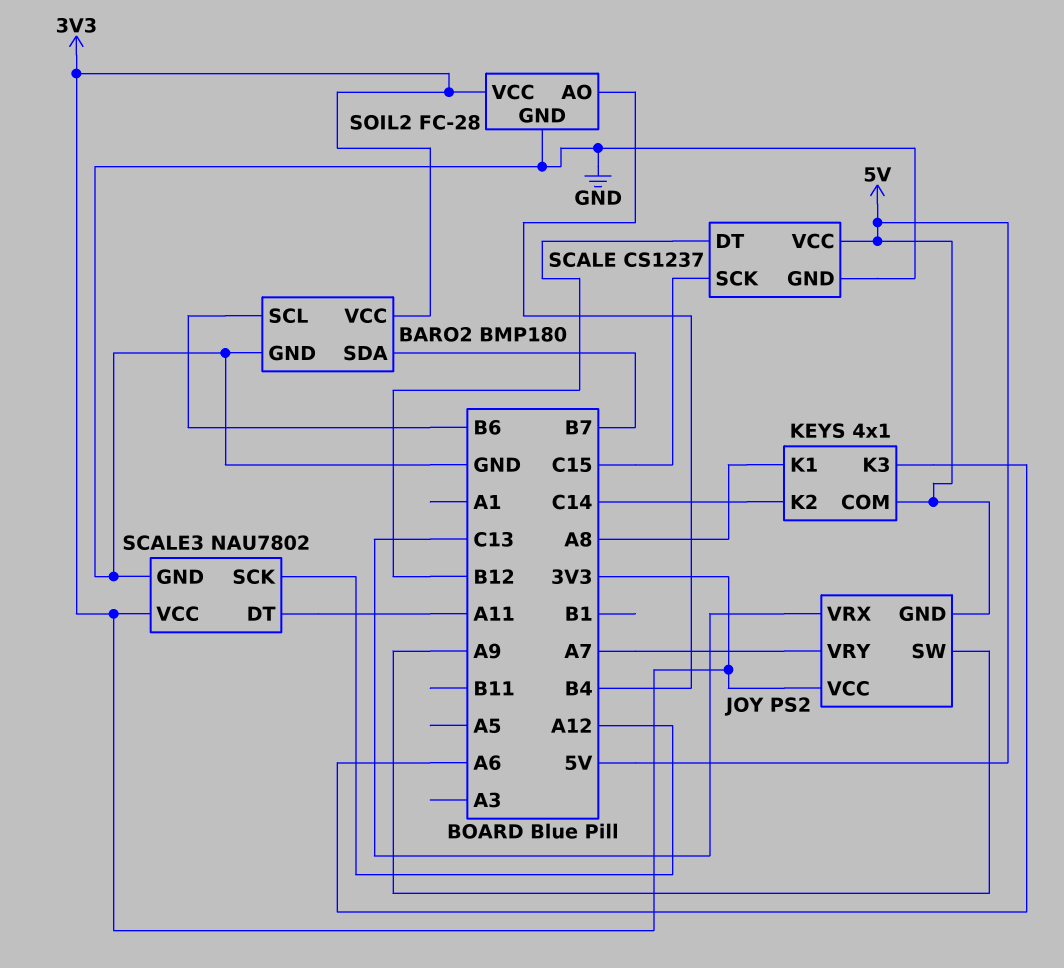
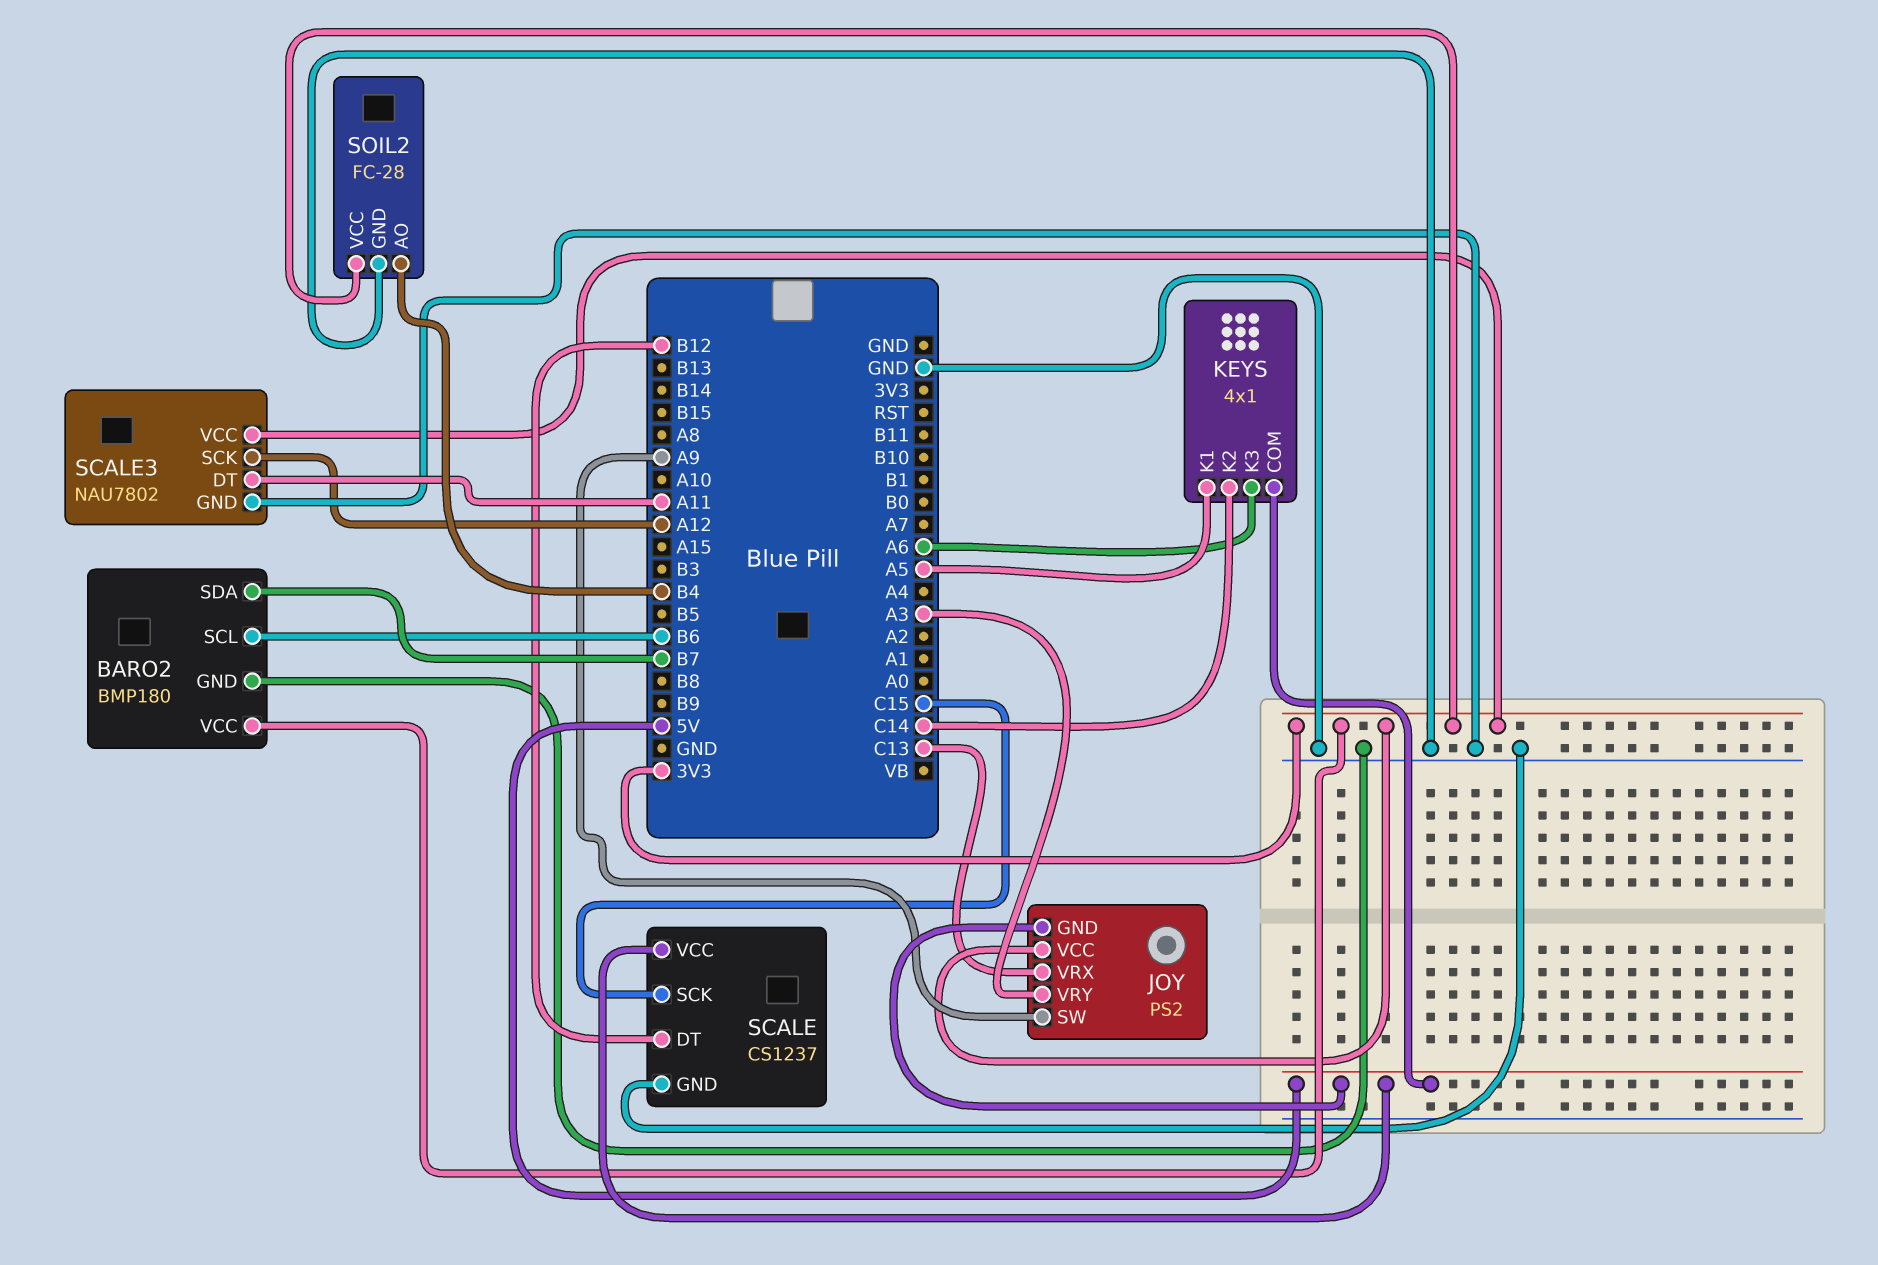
JOY pin VRY: A7 -> A3
KEYS pin K1: A8 -> A5

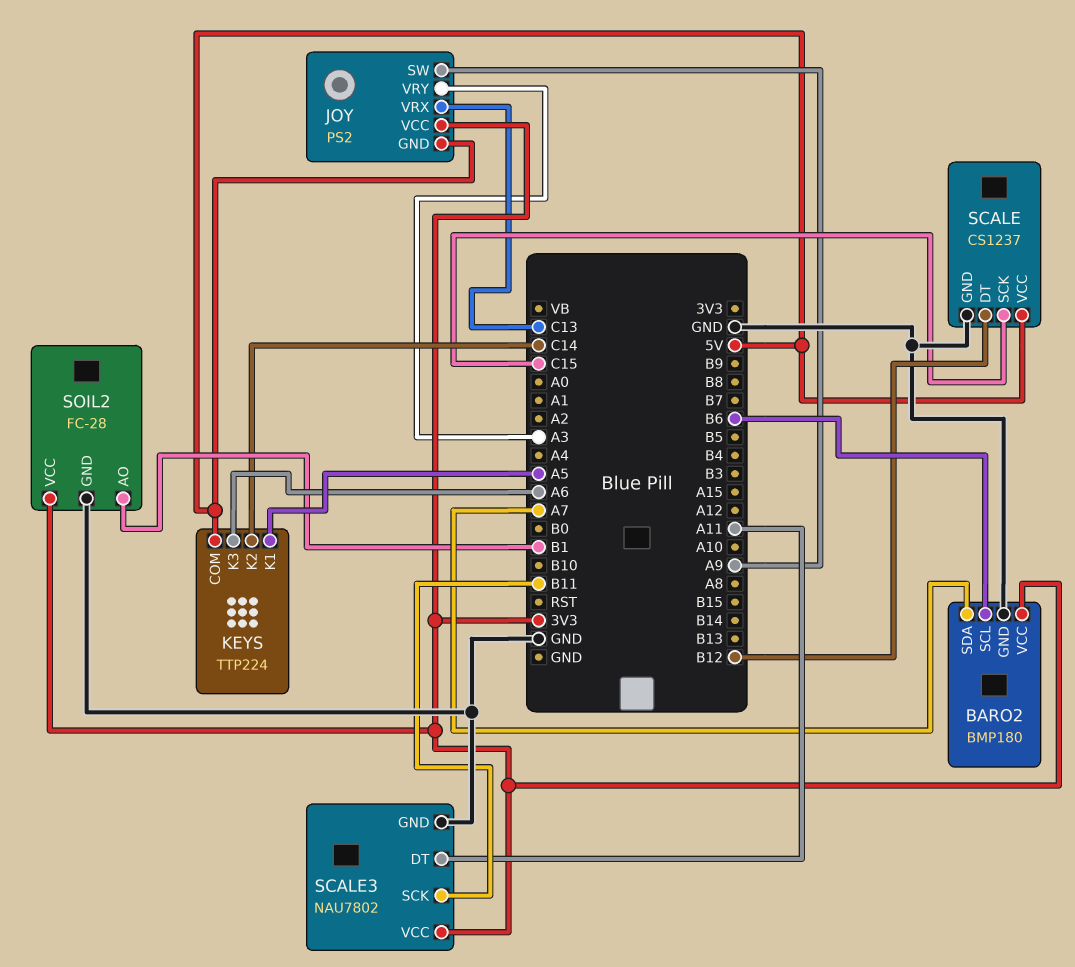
BARO2 pin SDA: B7 -> A7
KEYS: 4x1 -> TTP224
SCALE3 pin SCK: A12 -> B11
SOIL2 pin AO: B4 -> B1

